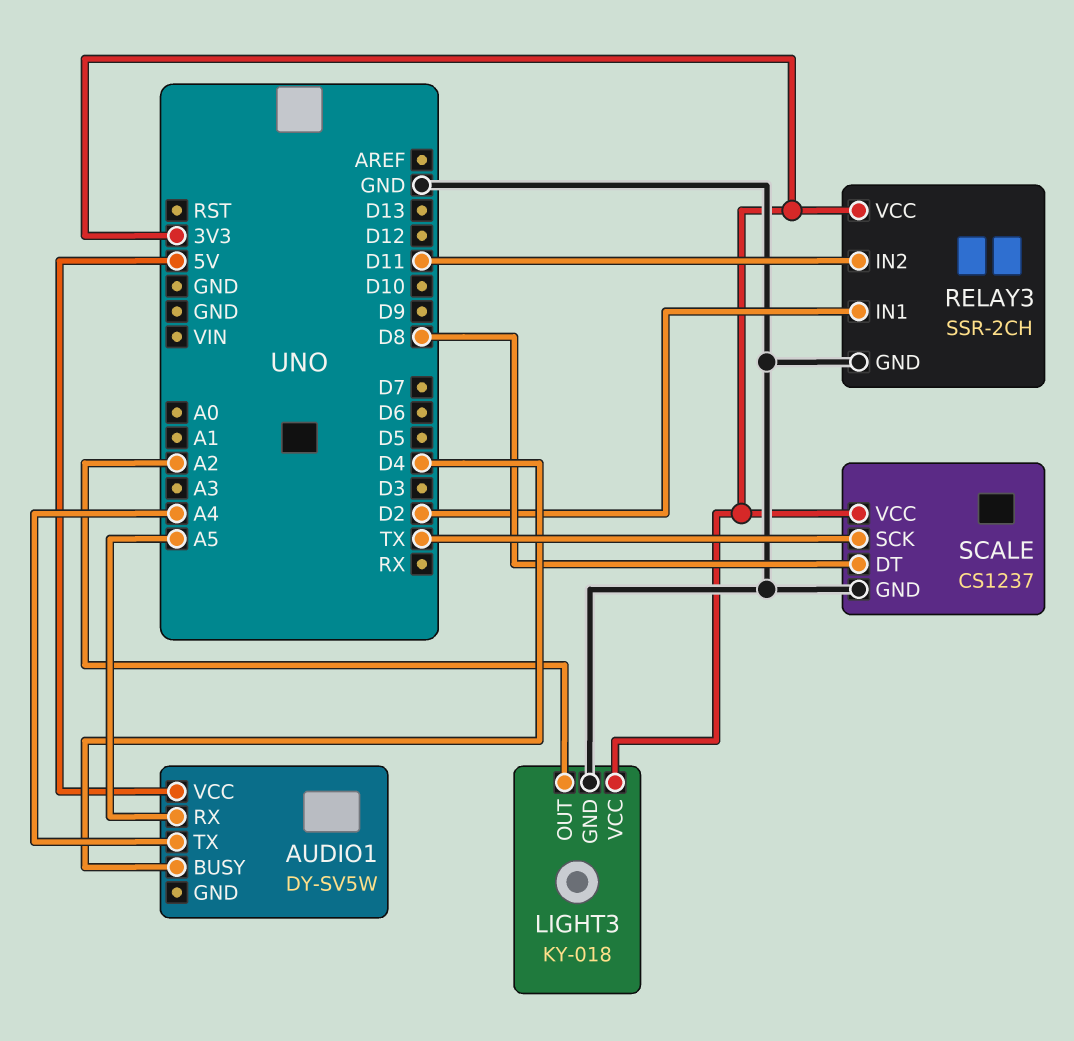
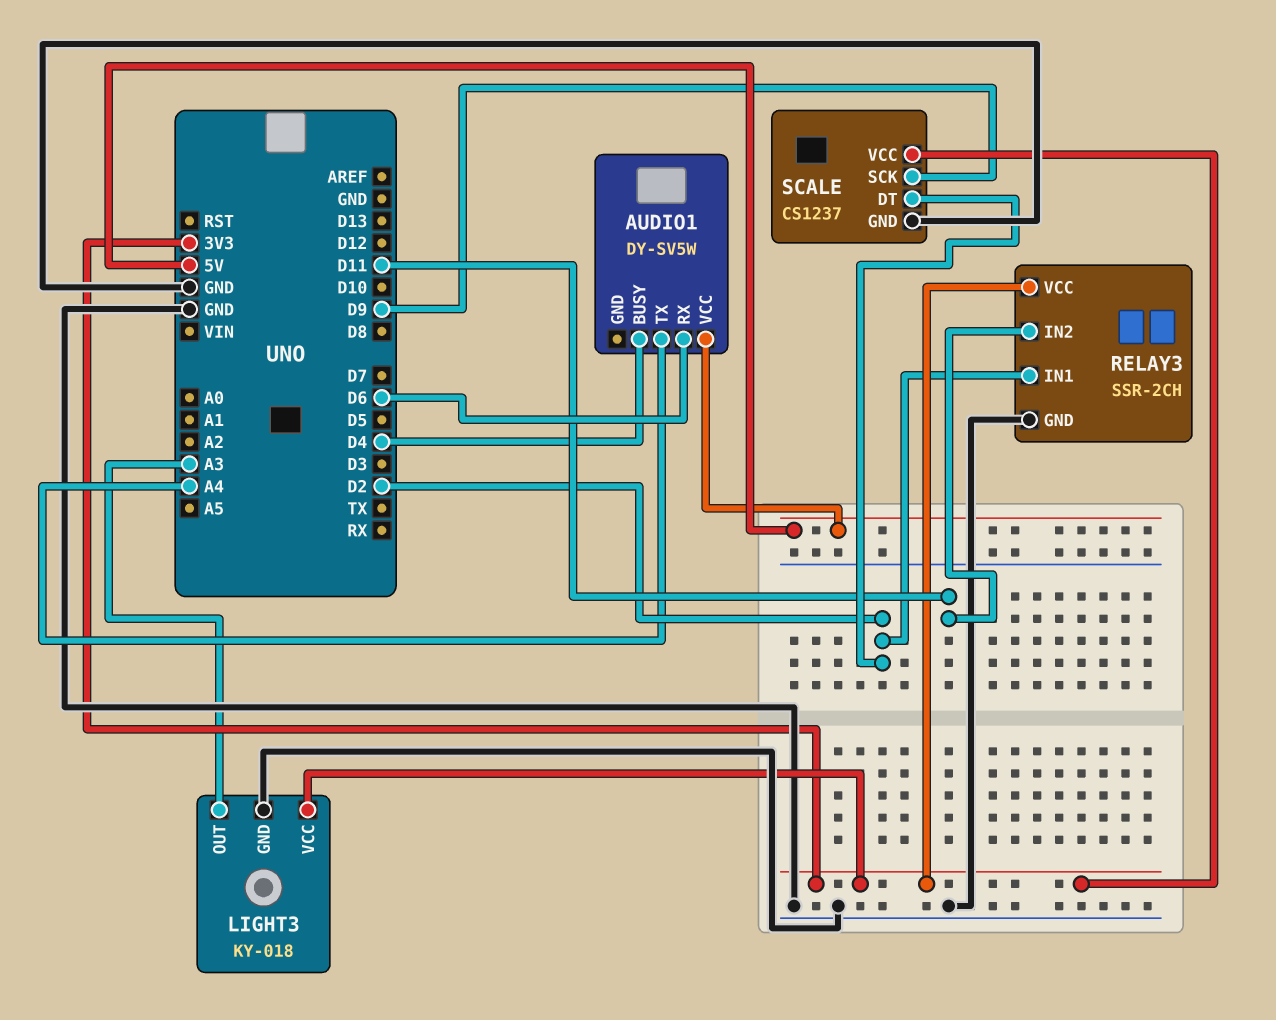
AUDIO1 pin RX: A5 -> D6
LIGHT3 pin OUT: A2 -> A3
SCALE pin DT: D8 -> D2
SCALE pin SCK: TX -> D9

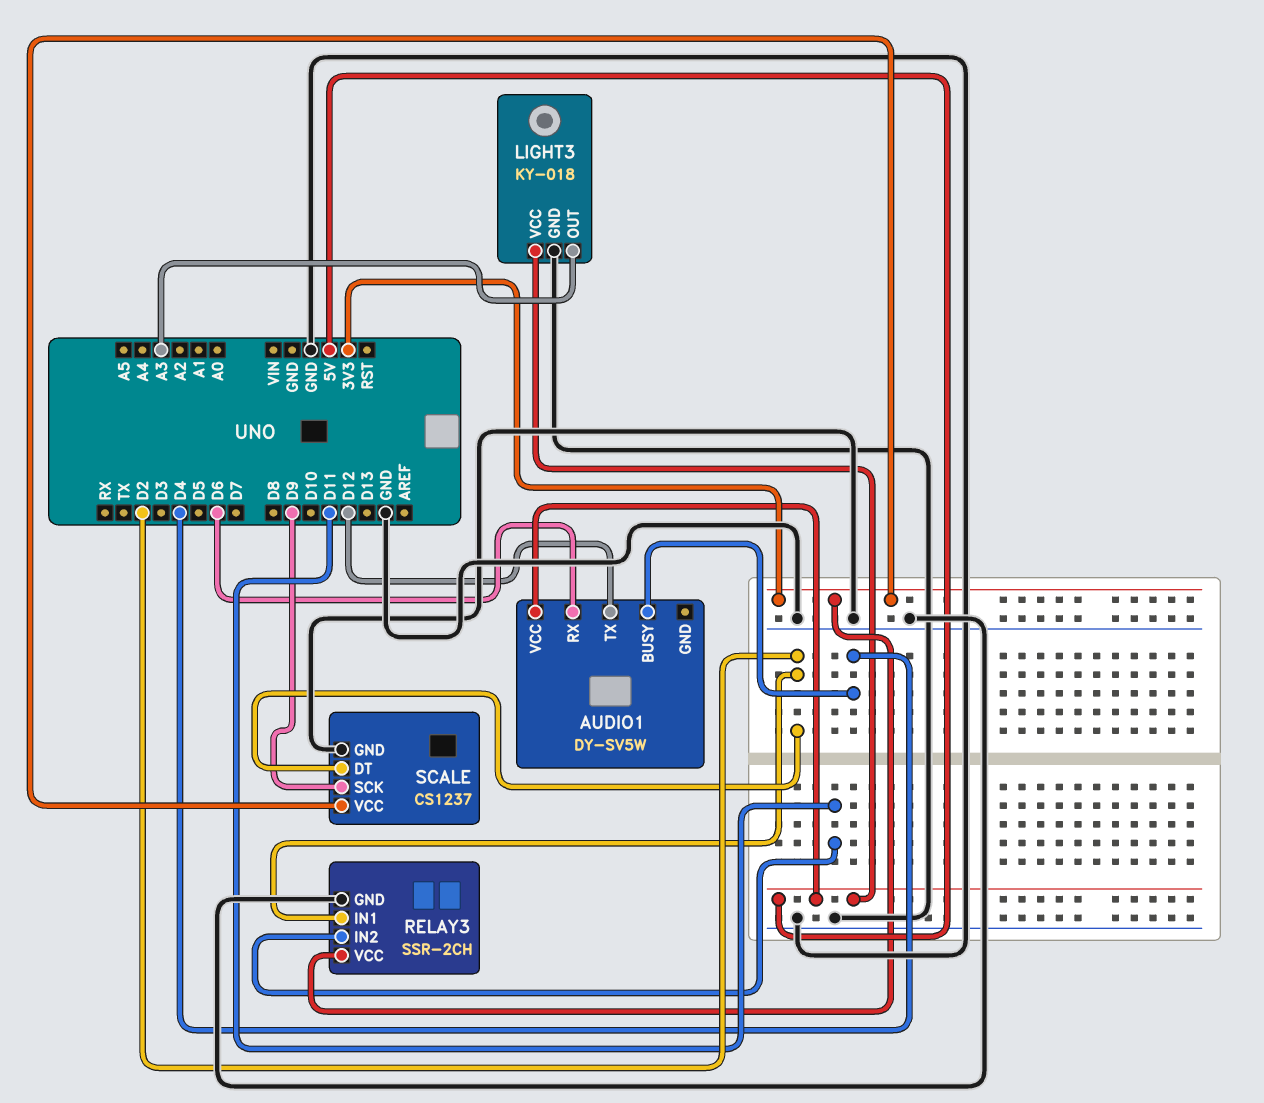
AUDIO1 pin TX: A4 -> D12
LIGHT3 pin VCC: 3V3 -> 5V

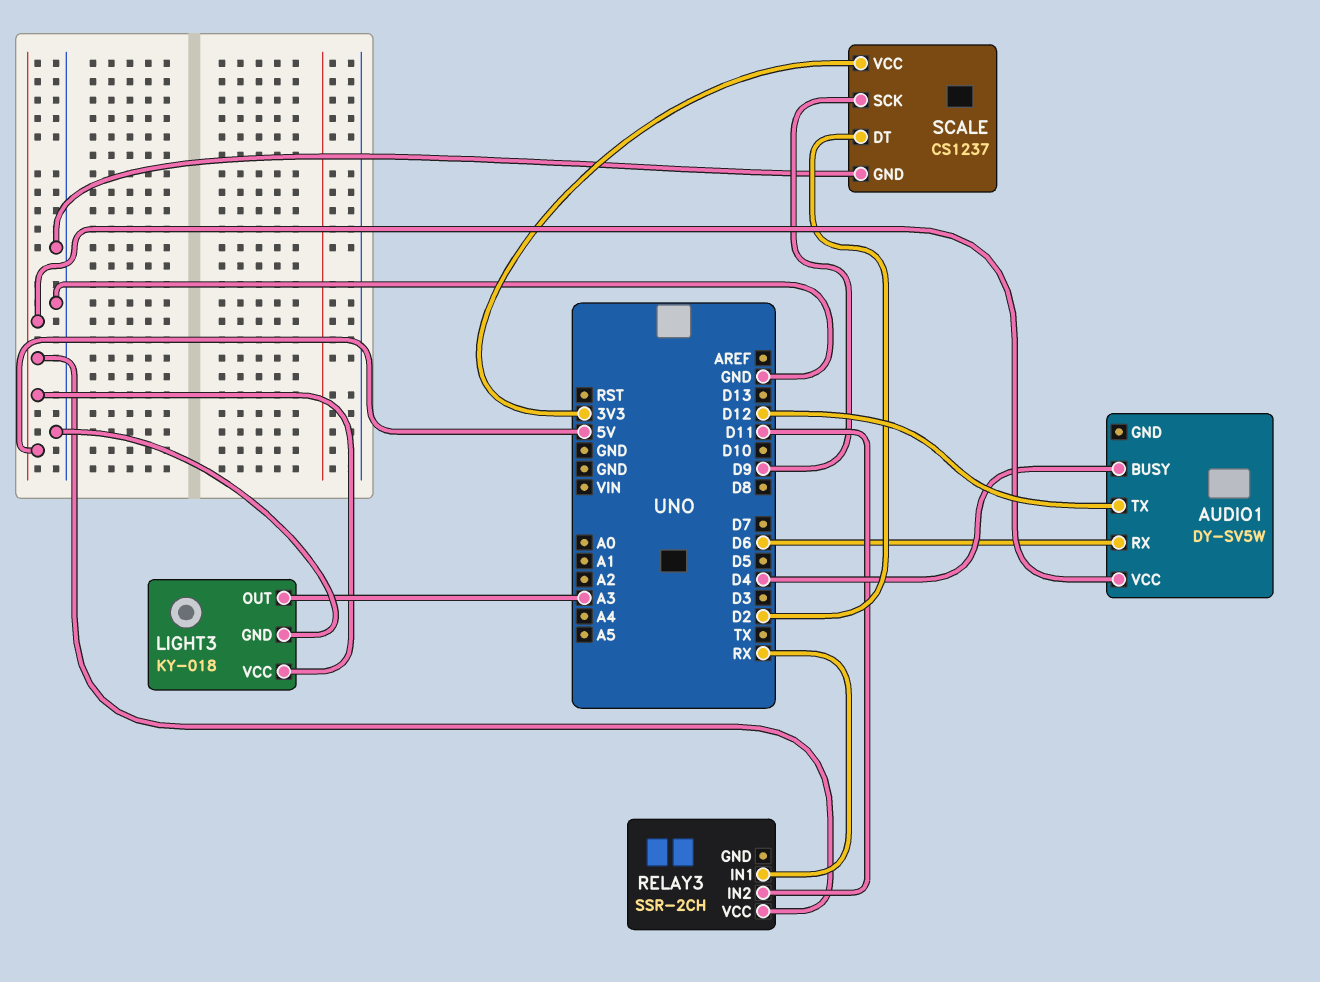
RELAY3 pin GND: GND -> none
RELAY3 pin IN1: D2 -> RX
RELAY3 pin VCC: 3V3 -> 5V

